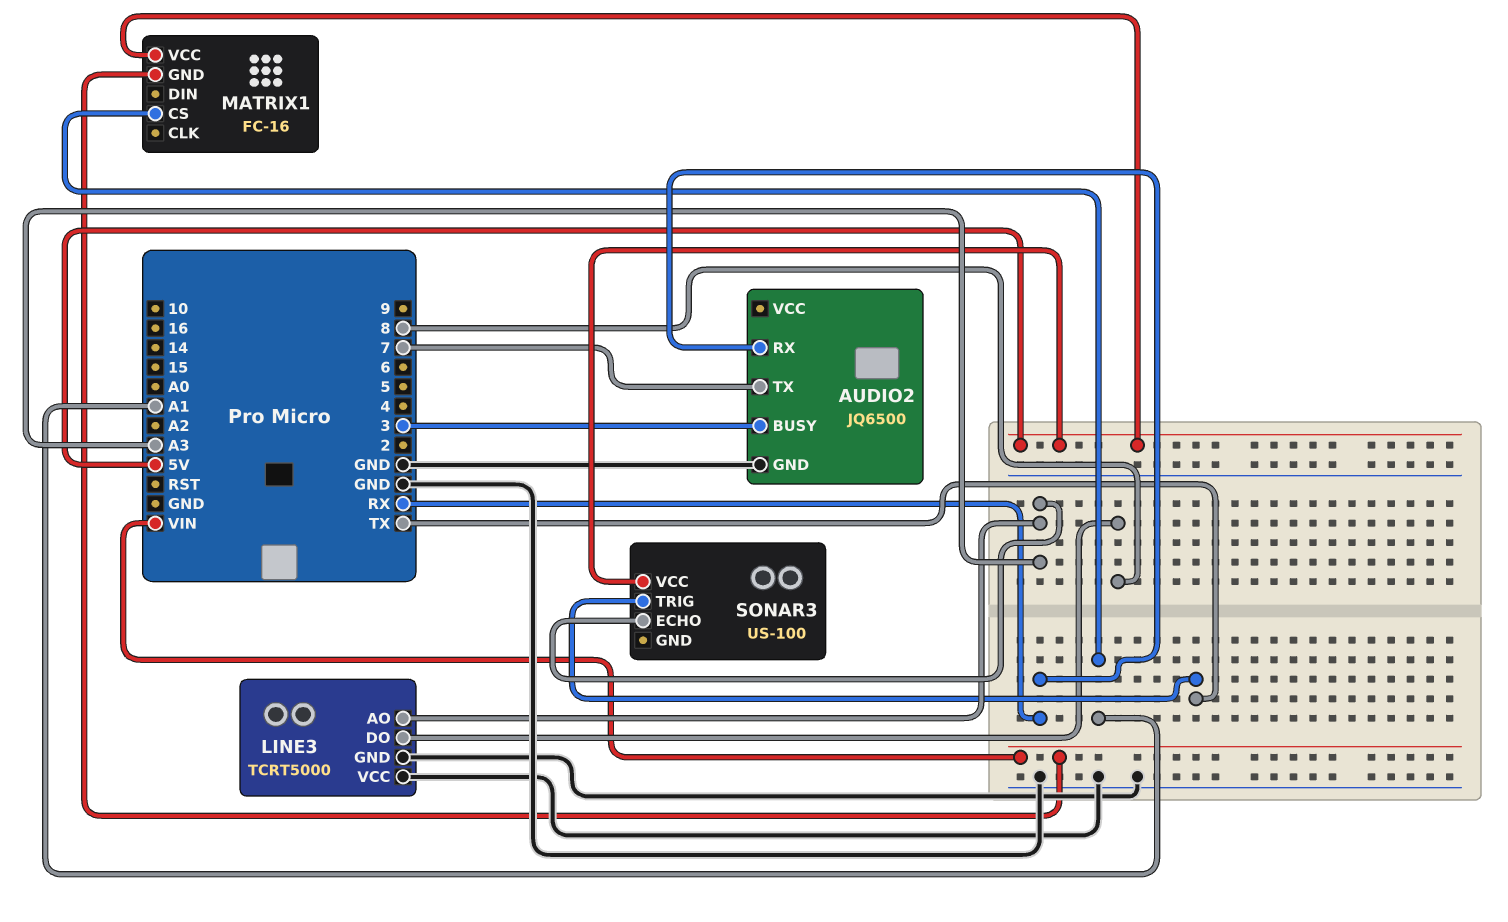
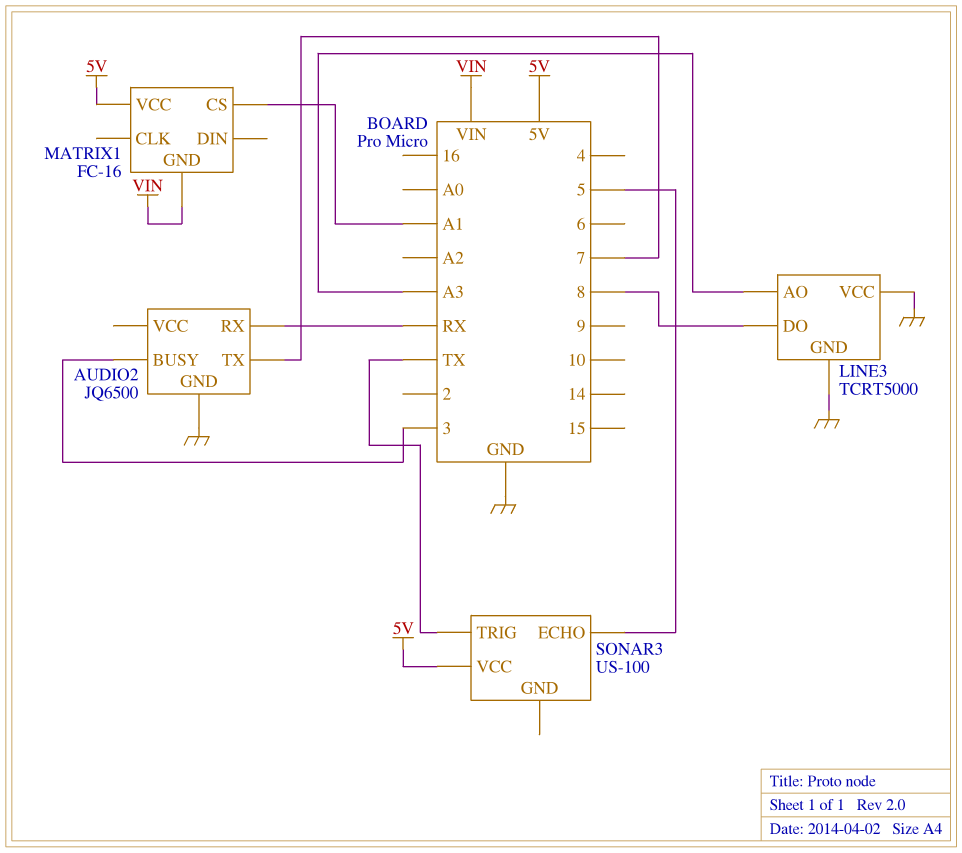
SONAR3 pin ECHO: A3 -> 5

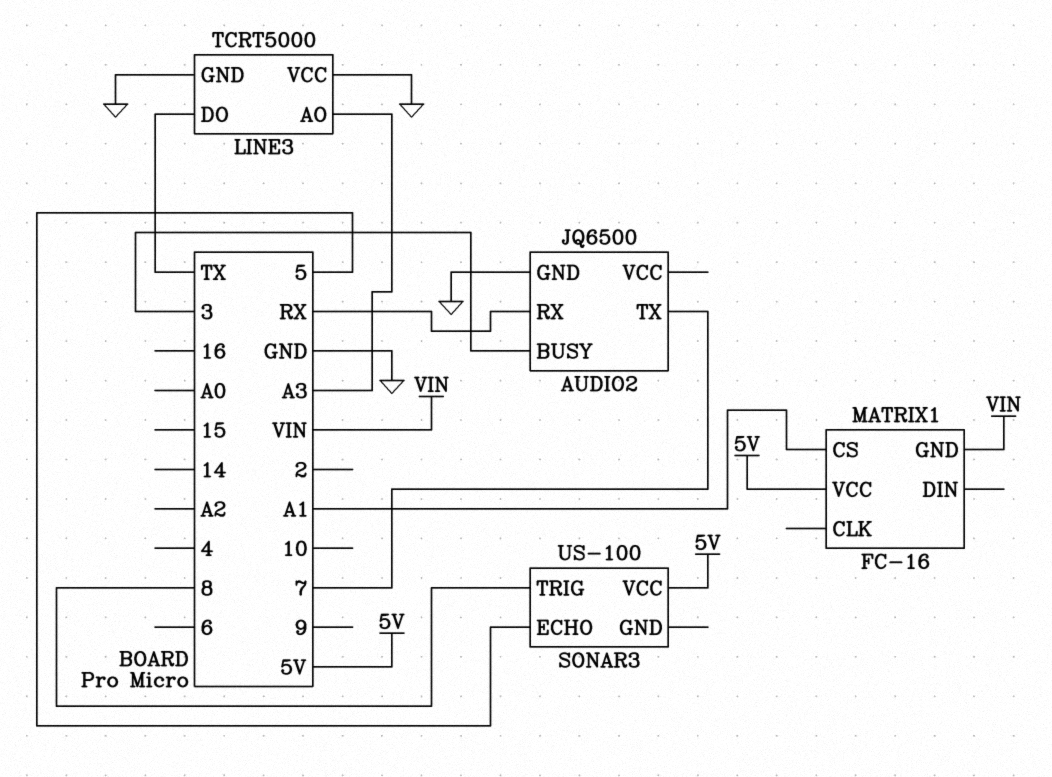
LINE3 pin DO: 8 -> TX
SONAR3 pin TRIG: TX -> 8

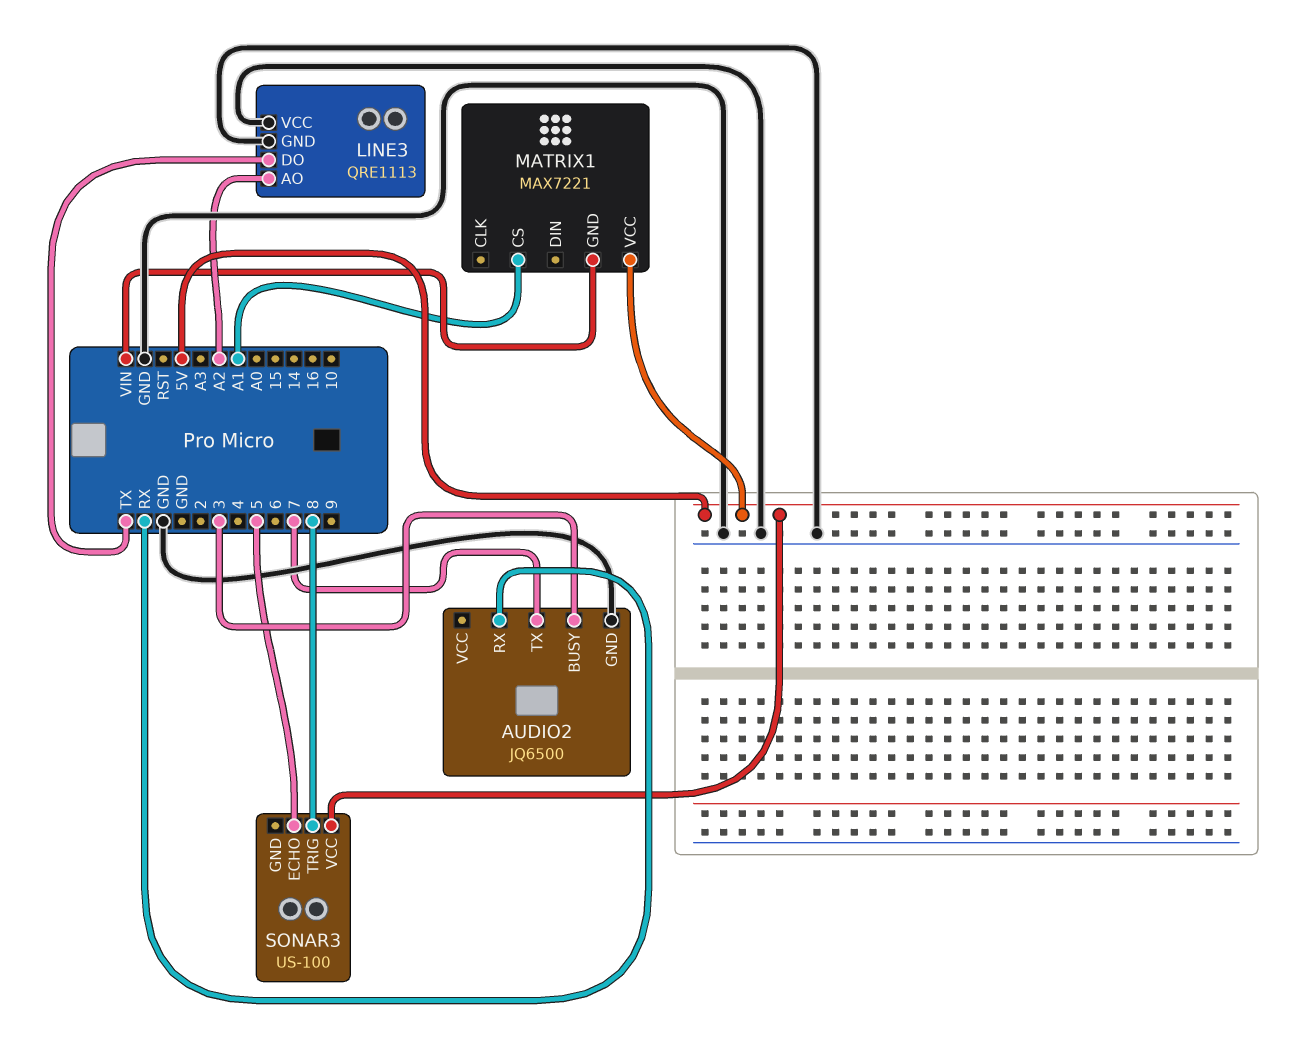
LINE3: TCRT5000 -> QRE1113
LINE3 pin AO: A3 -> A2
MATRIX1: FC-16 -> MAX7221

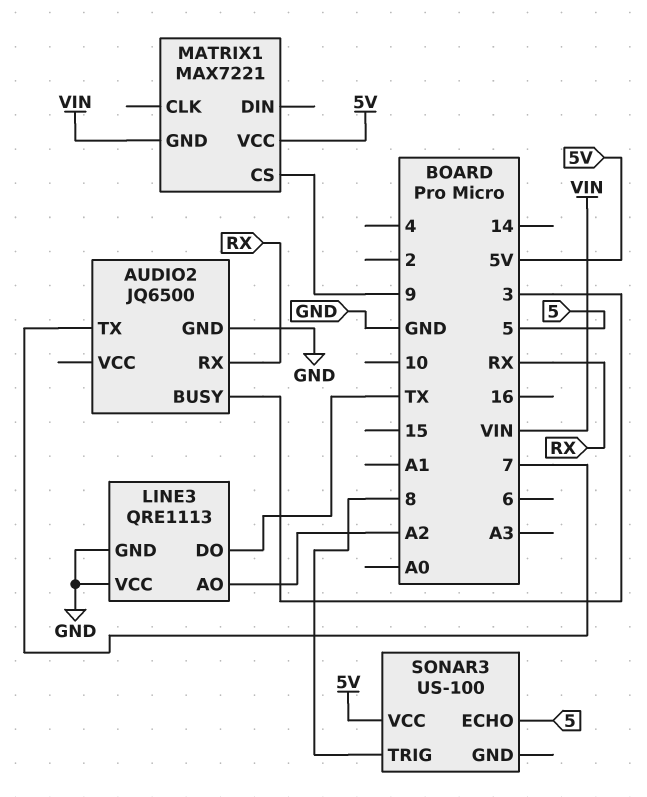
MATRIX1 pin CS: A1 -> 9

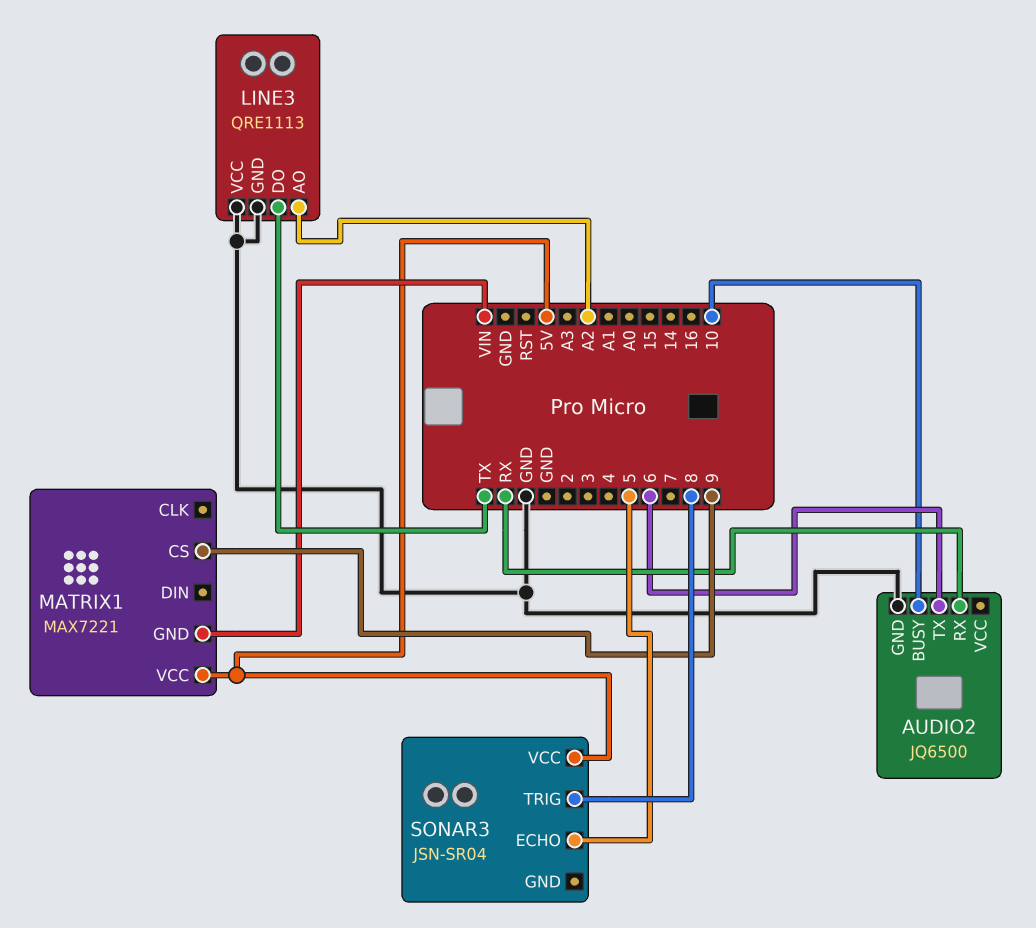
AUDIO2 pin BUSY: 3 -> 10
AUDIO2 pin TX: 7 -> 6
SONAR3: US-100 -> JSN-SR04

